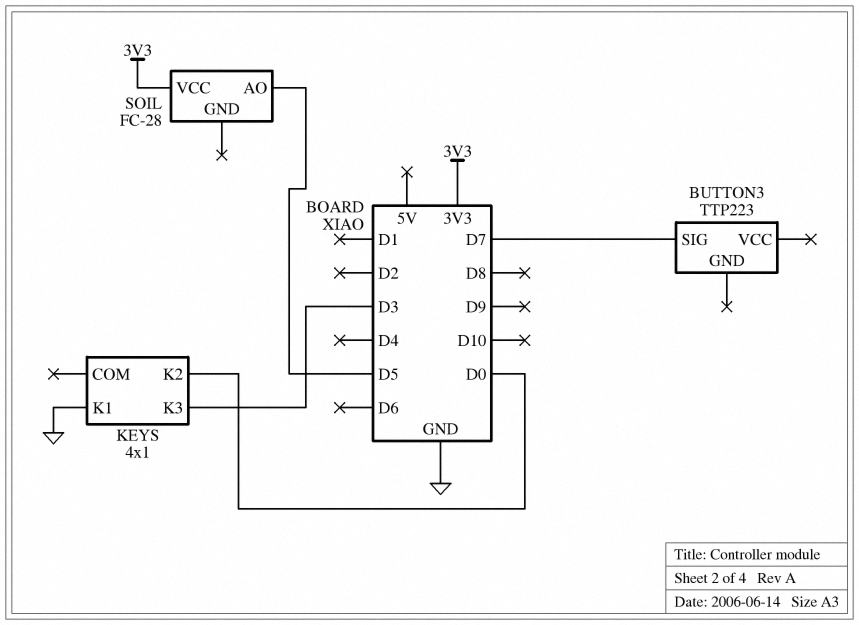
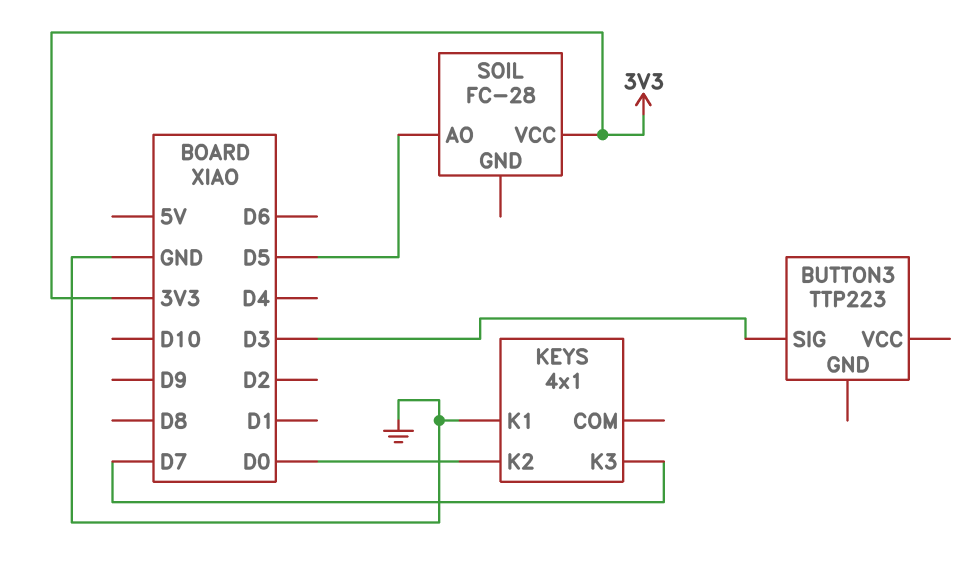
BUTTON3 pin SIG: D7 -> D3
KEYS pin K3: D3 -> D7

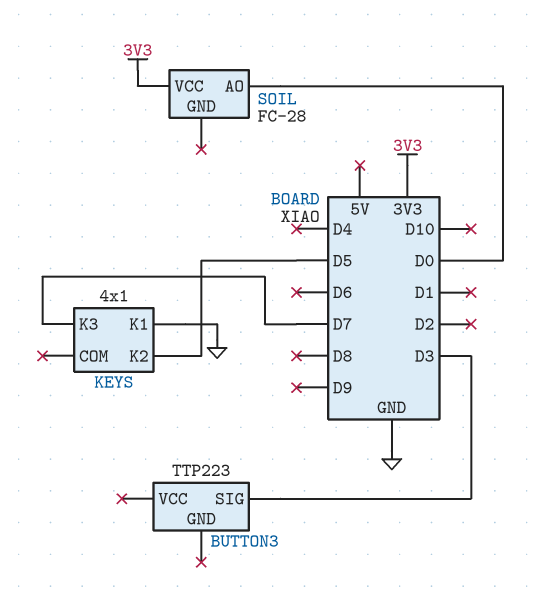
KEYS pin K2: D0 -> D5
SOIL pin AO: D5 -> D0

